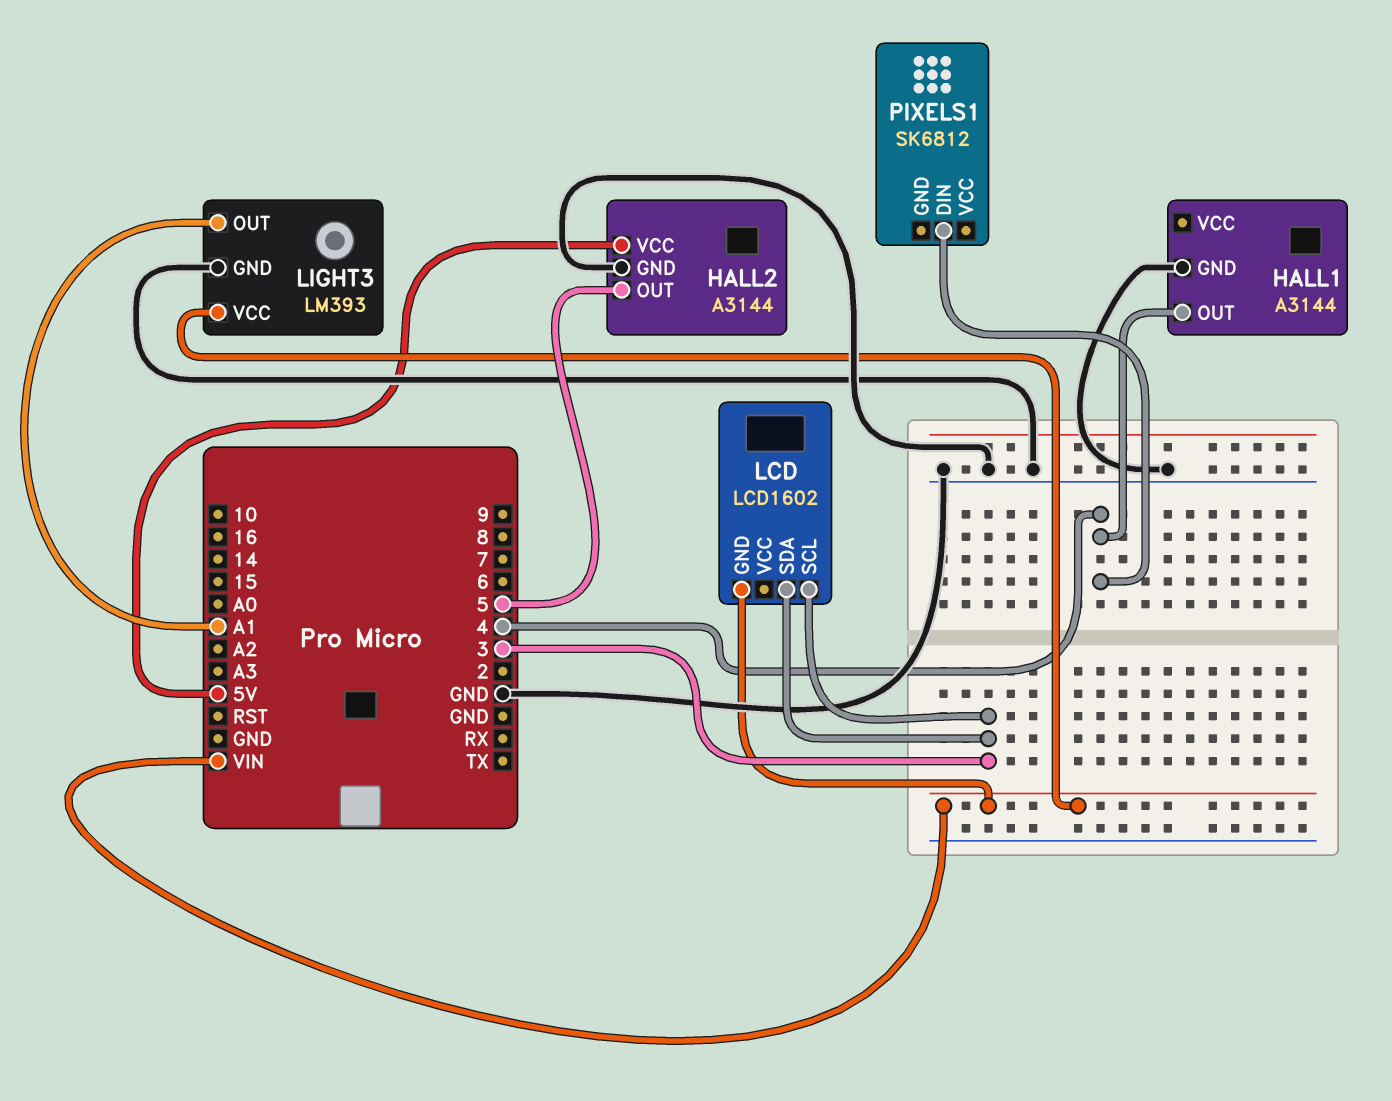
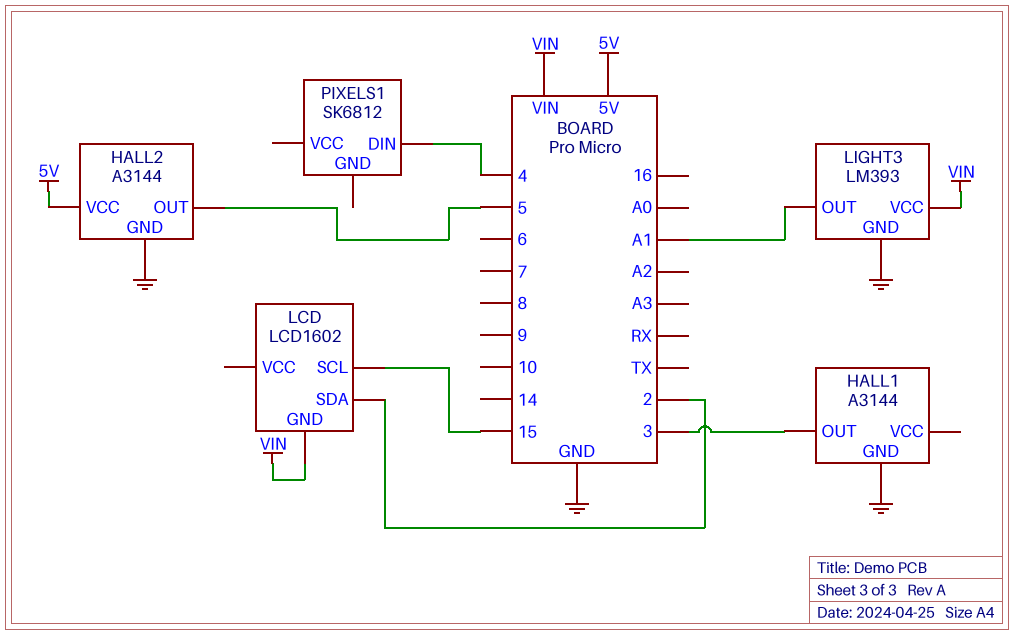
HALL1 pin OUT: 4 -> 3
LCD pin SCL: 3 -> 15
LCD pin SDA: 3 -> 2

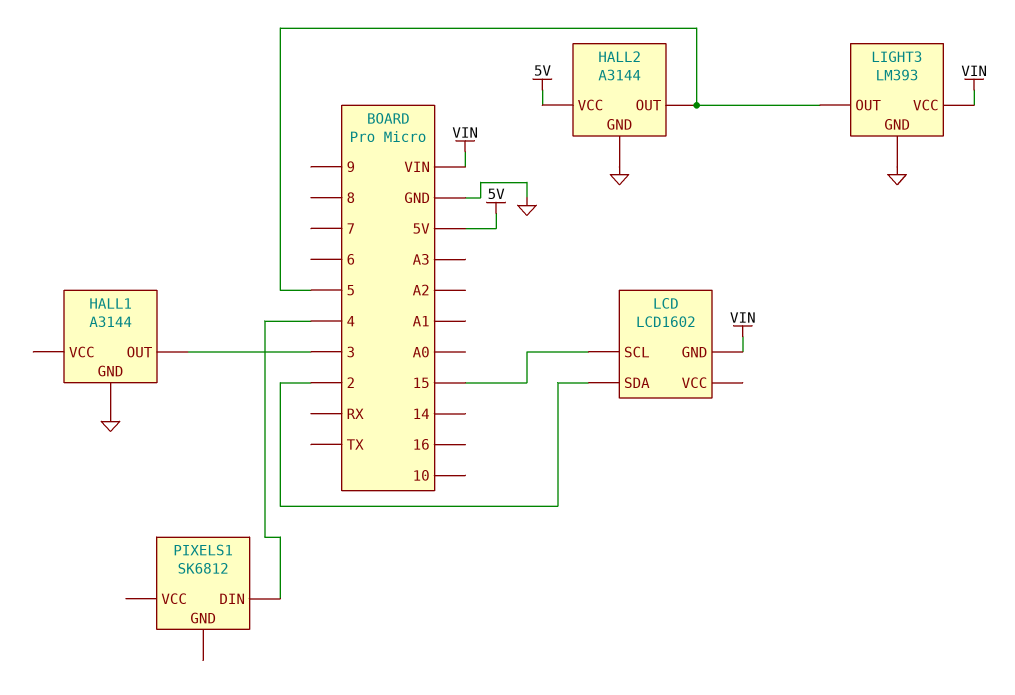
LIGHT3 pin OUT: A1 -> 5

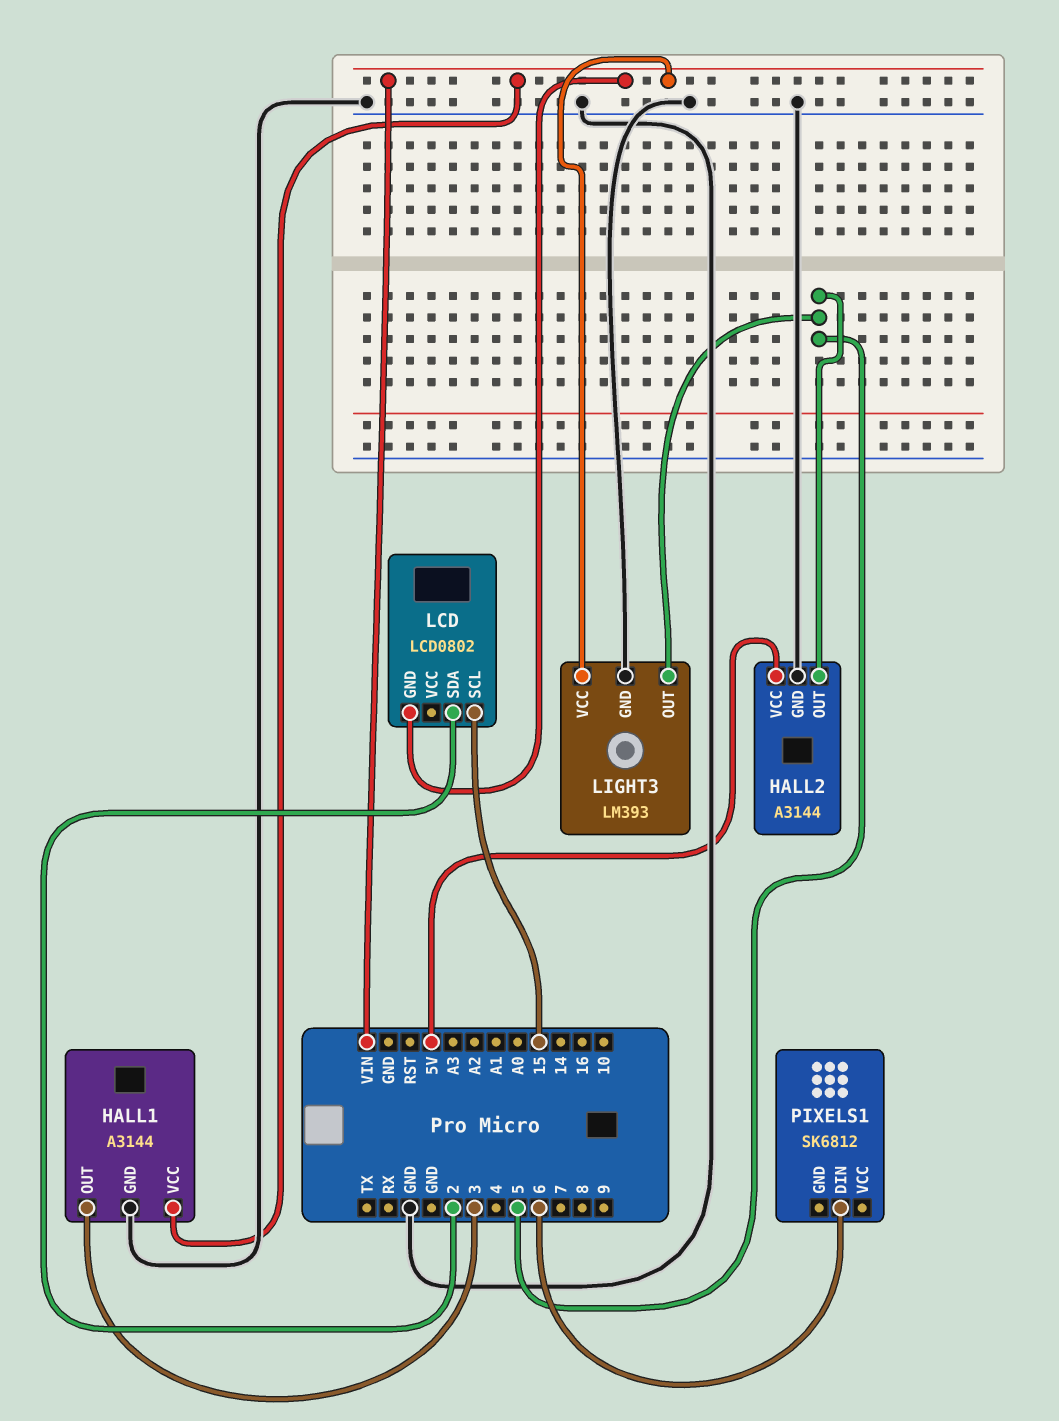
HALL1 pin VCC: none -> VIN
LCD: LCD1602 -> LCD0802
PIXELS1 pin DIN: 4 -> 6

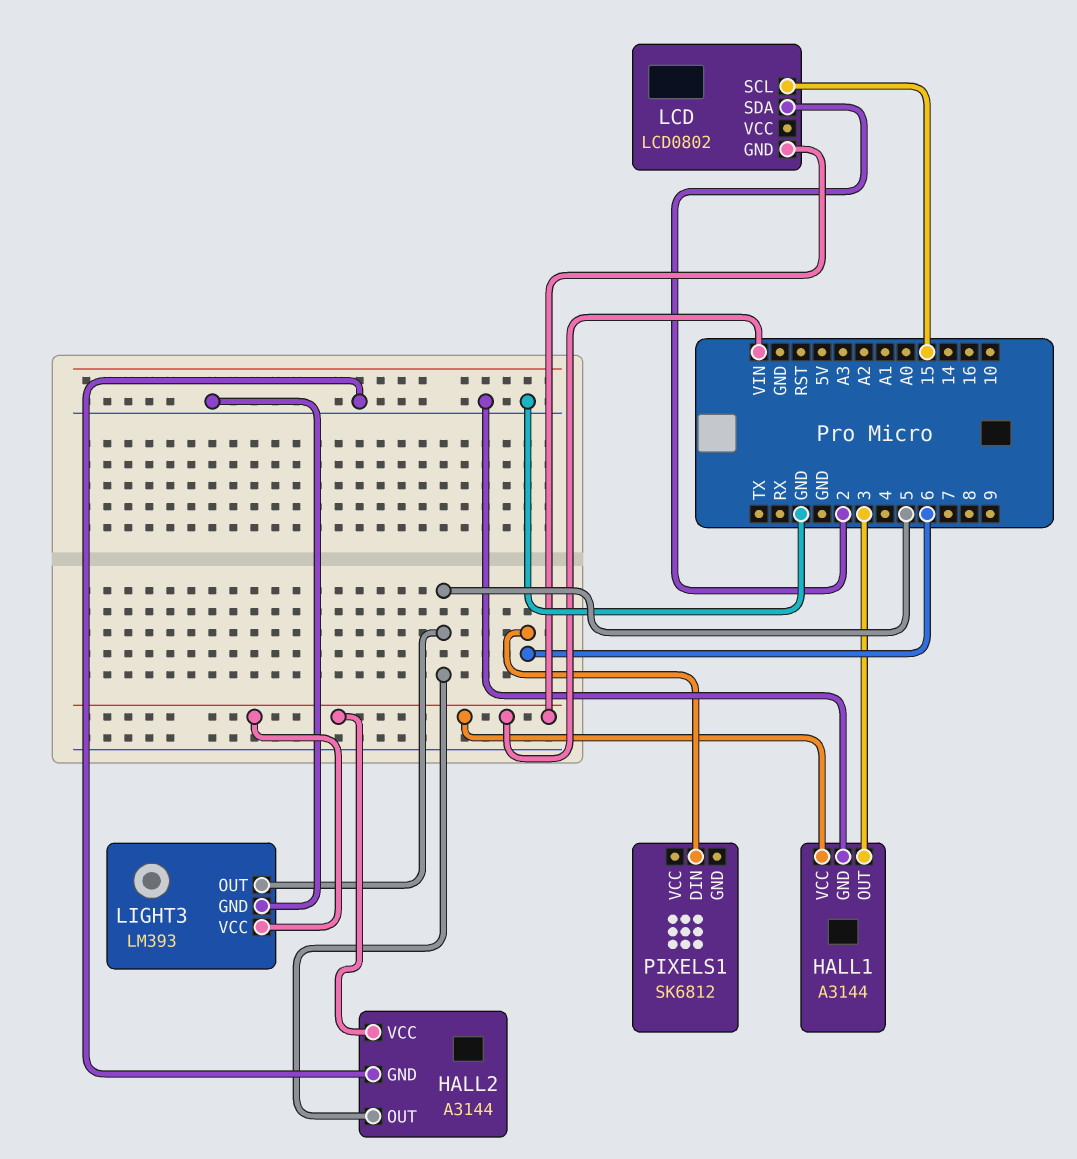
HALL2 pin VCC: 5V -> VIN

